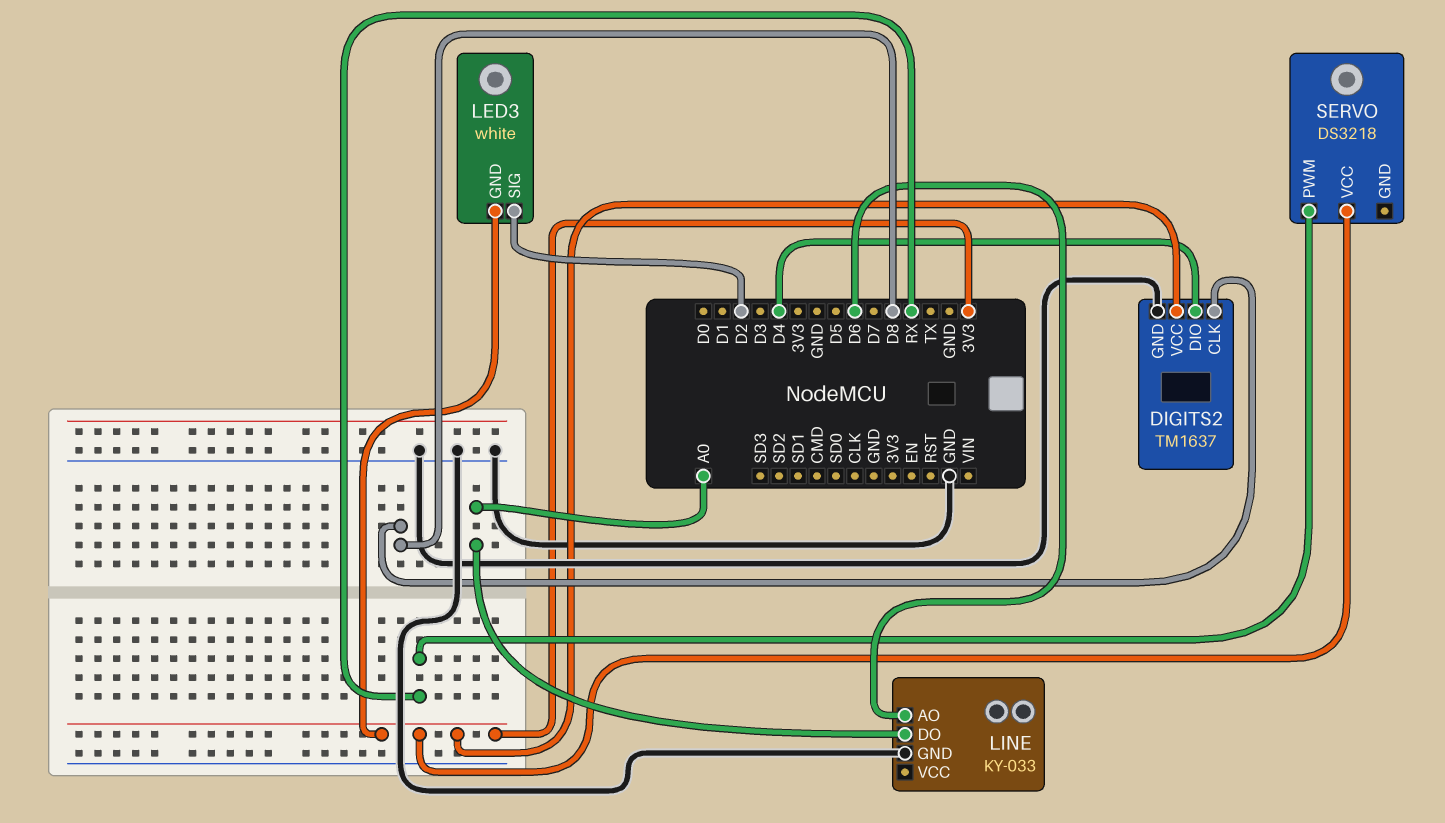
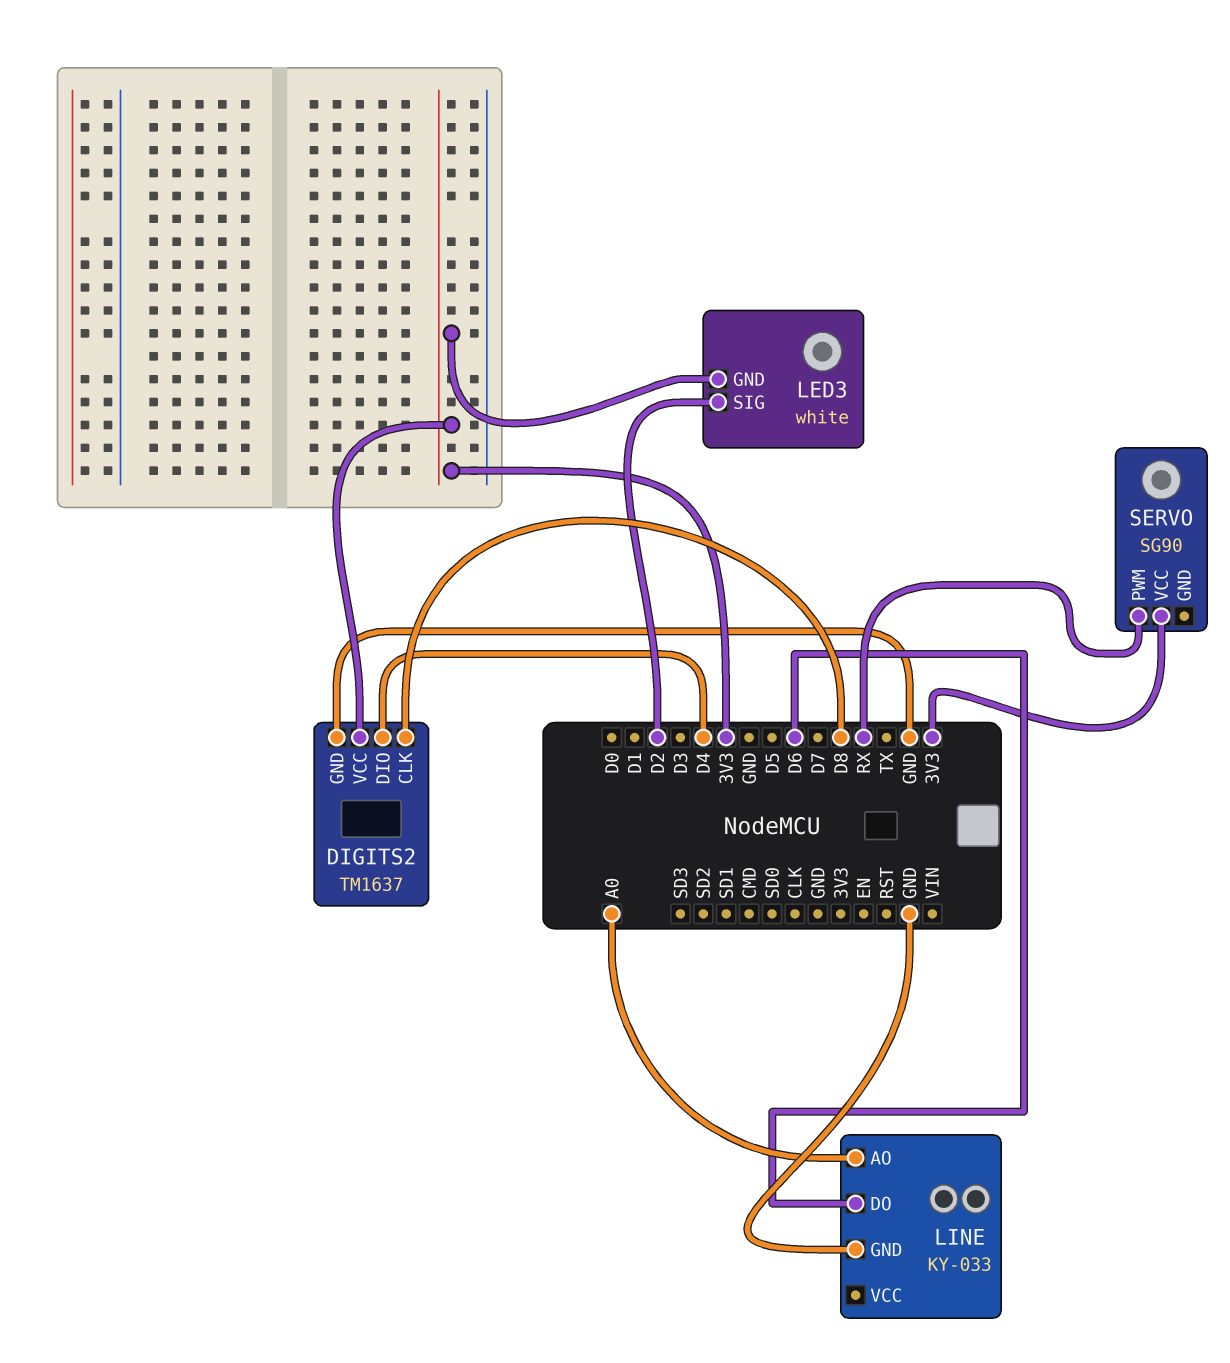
LINE pin AO: D6 -> A0
LINE pin DO: A0 -> D6
SERVO: DS3218 -> SG90

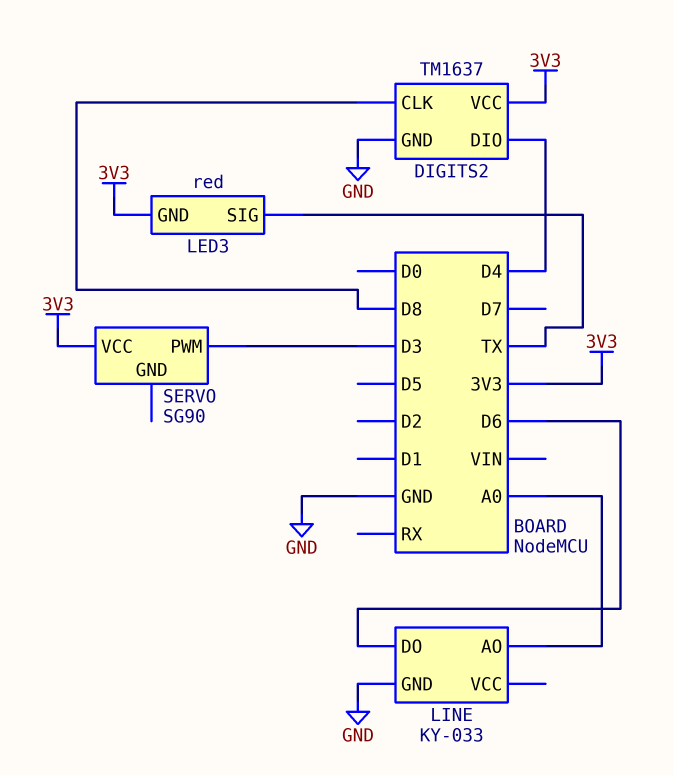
LED3: white -> red
LED3 pin SIG: D2 -> TX
SERVO pin PWM: RX -> D3

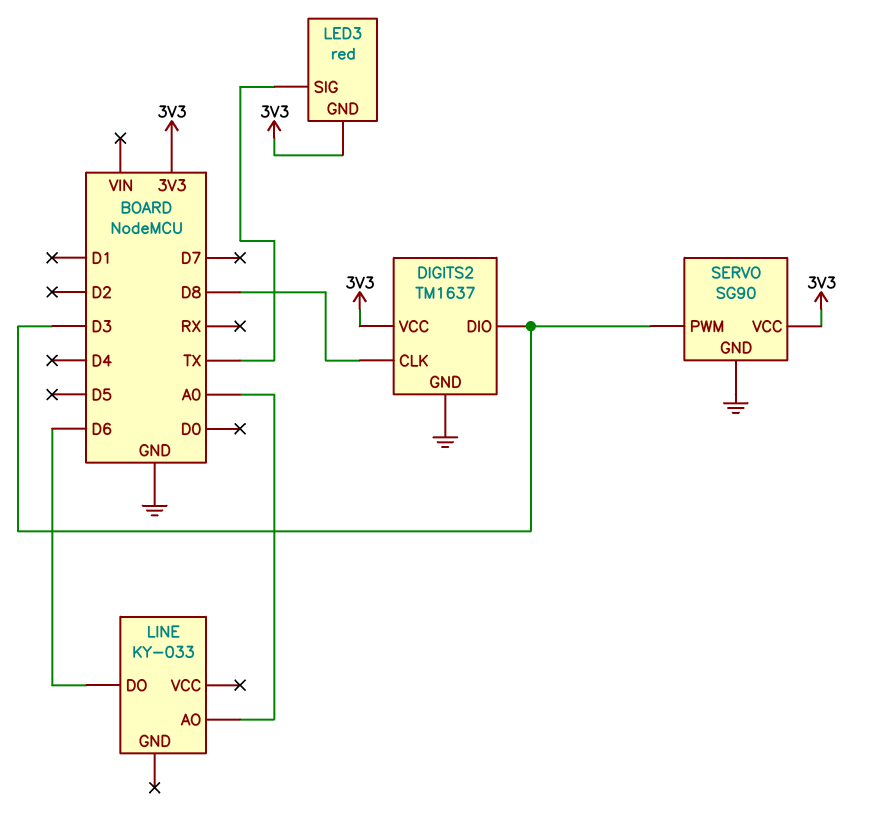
DIGITS2 pin DIO: D4 -> D3
LINE pin GND: GND -> none
SERVO pin GND: none -> GND

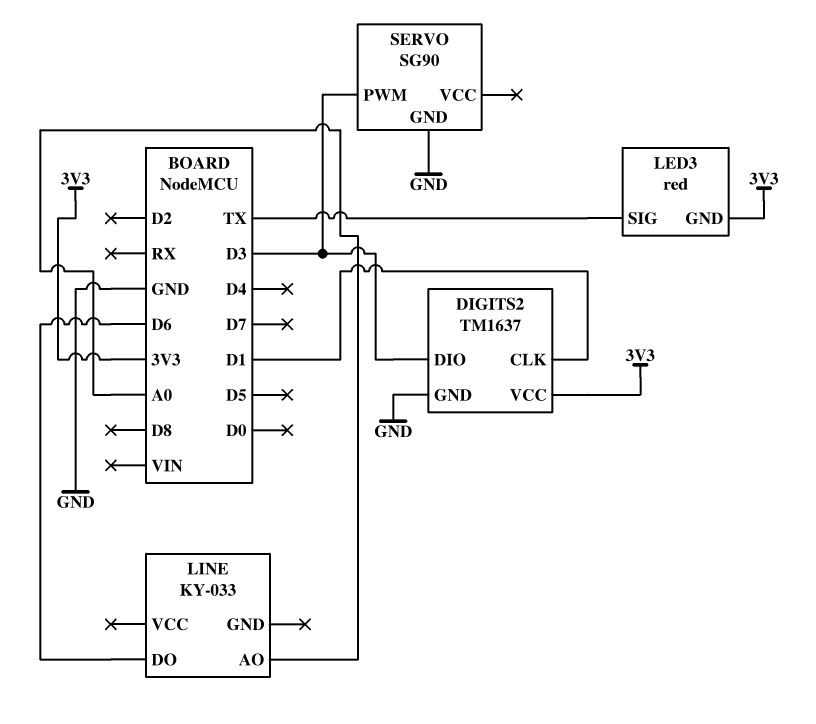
DIGITS2 pin CLK: D8 -> D1
SERVO pin VCC: 3V3 -> none

